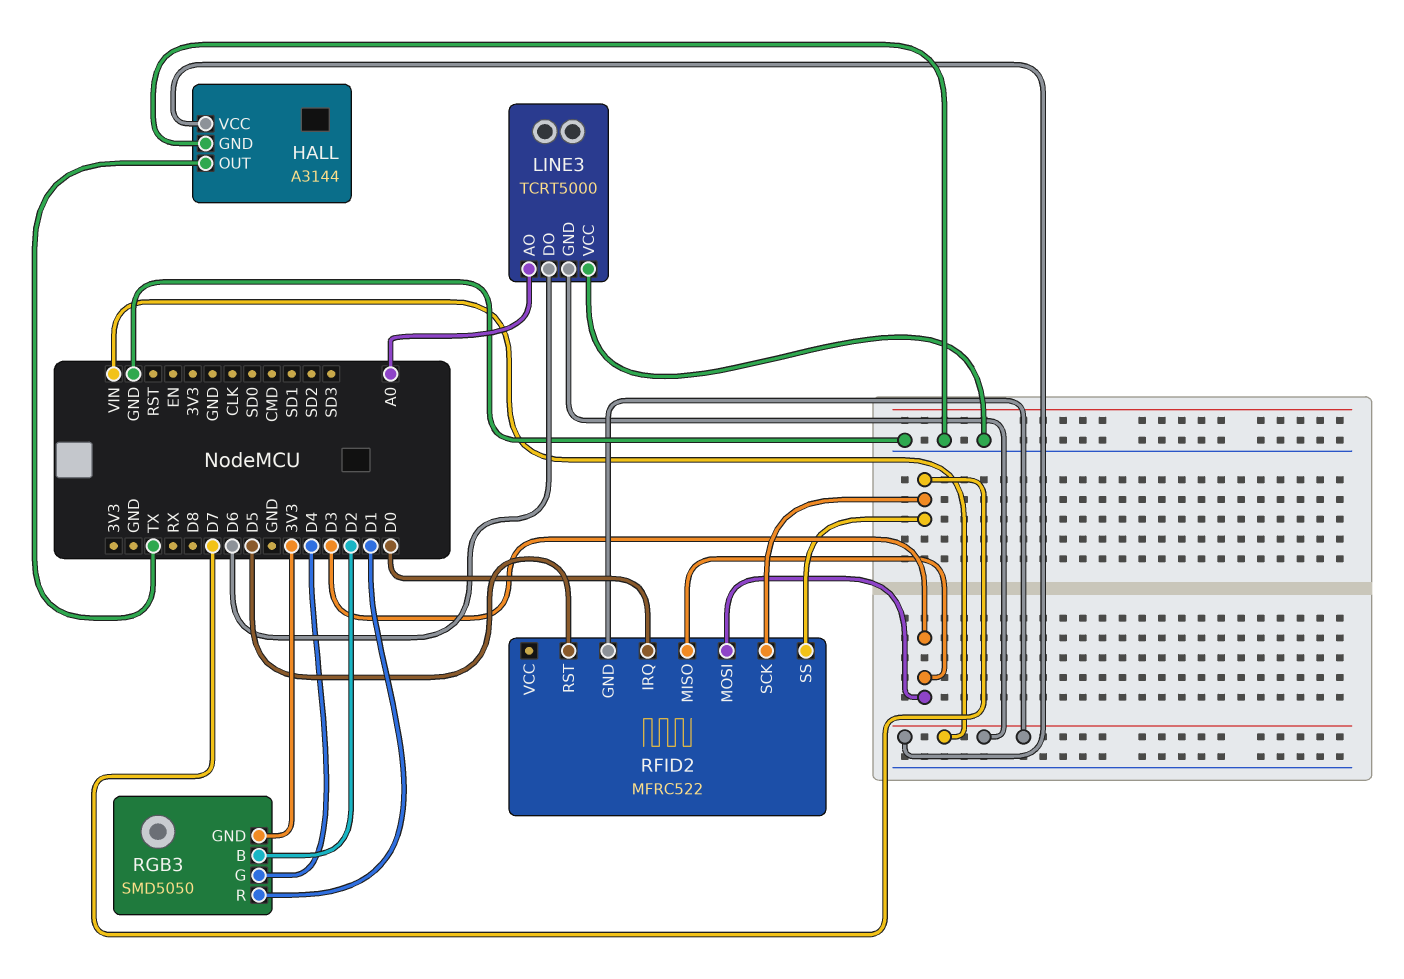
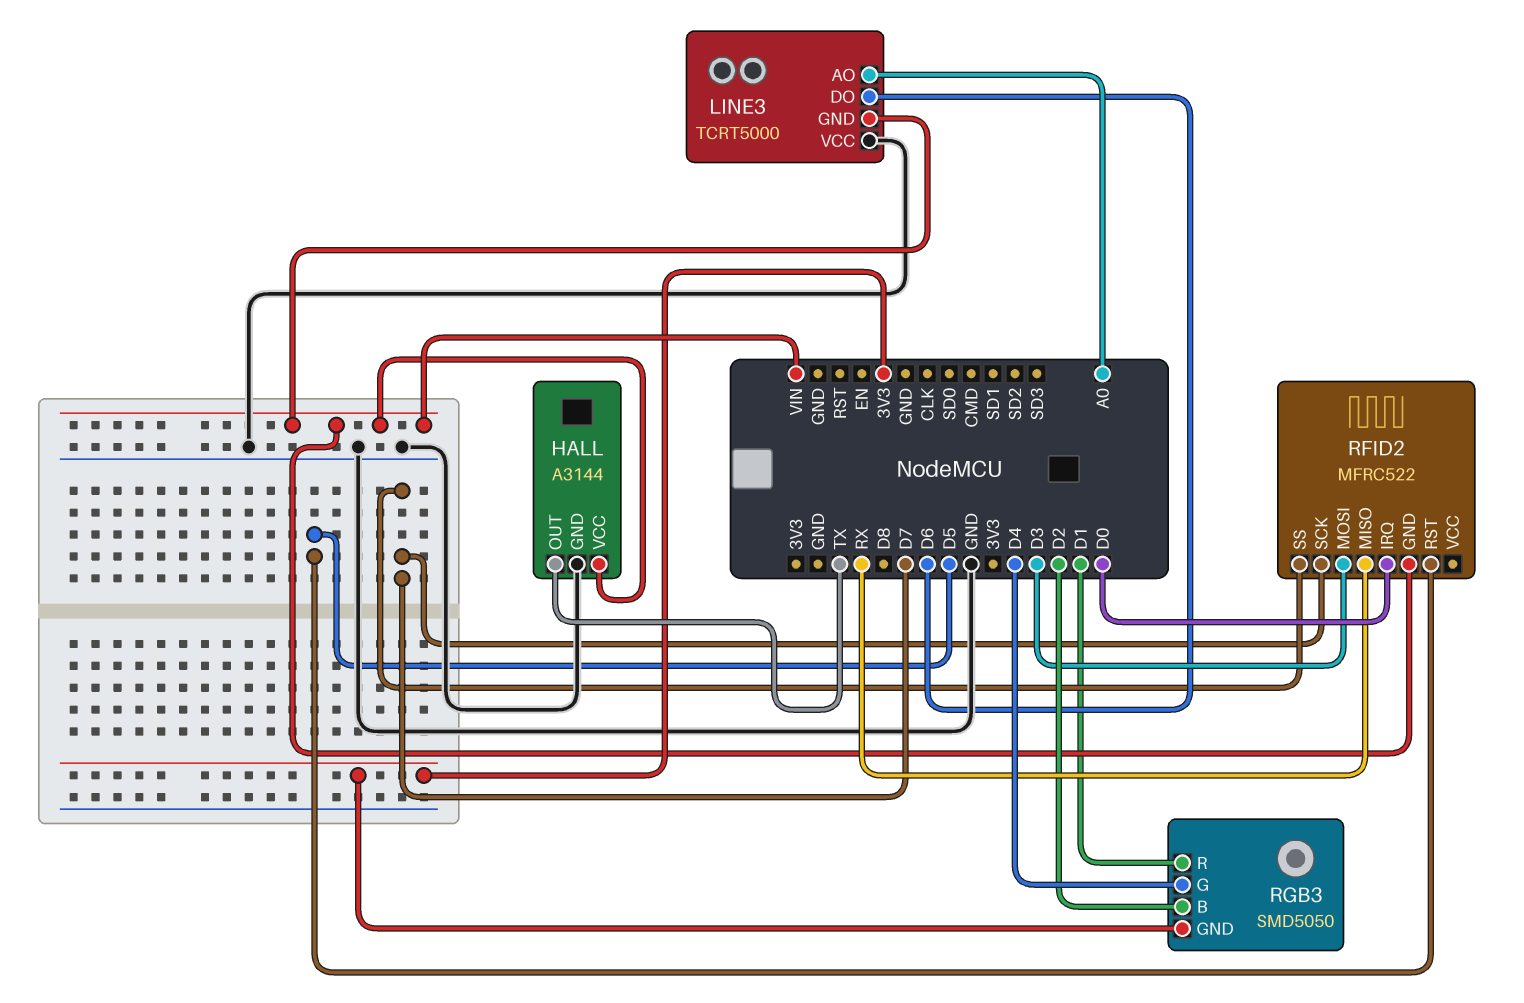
RFID2 pin MISO: D3 -> RX

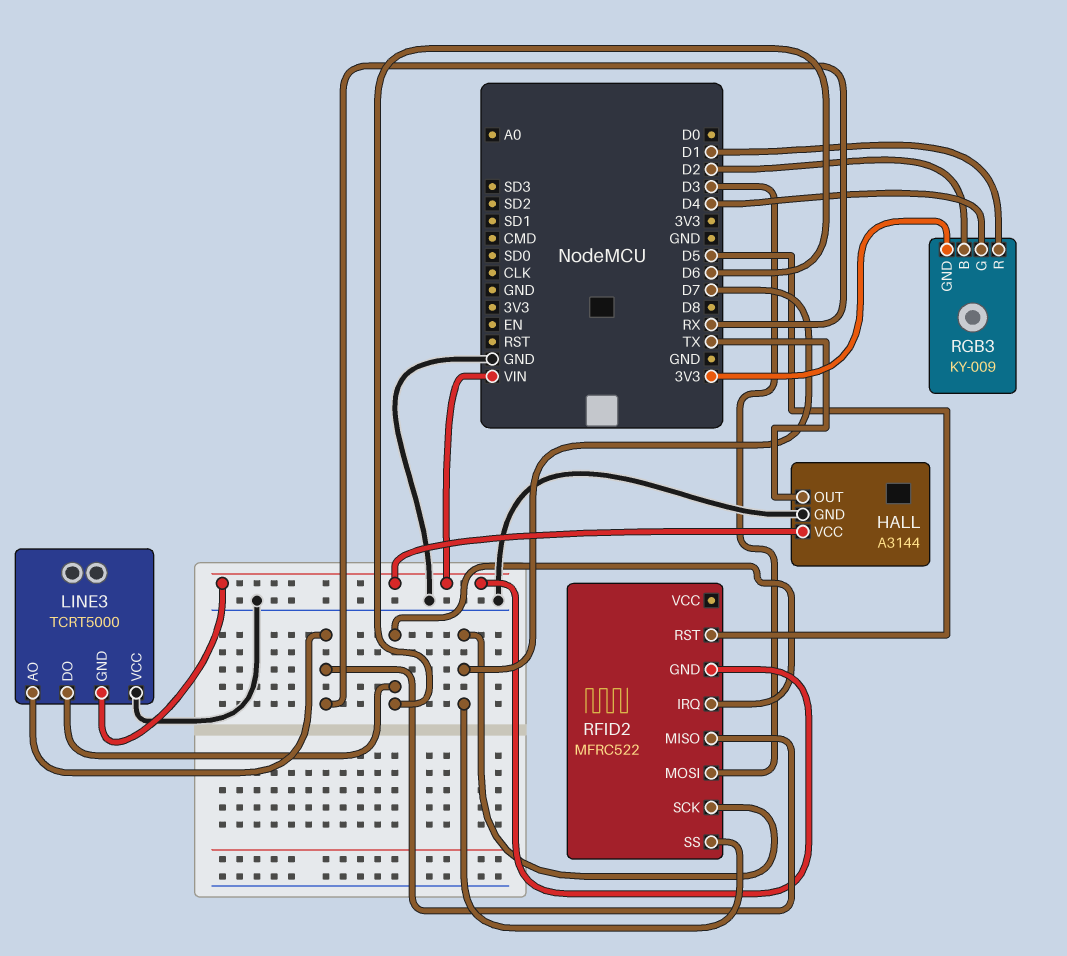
LINE3 pin AO: A0 -> RX
RFID2 pin IRQ: D0 -> D6
RGB3: SMD5050 -> KY-009

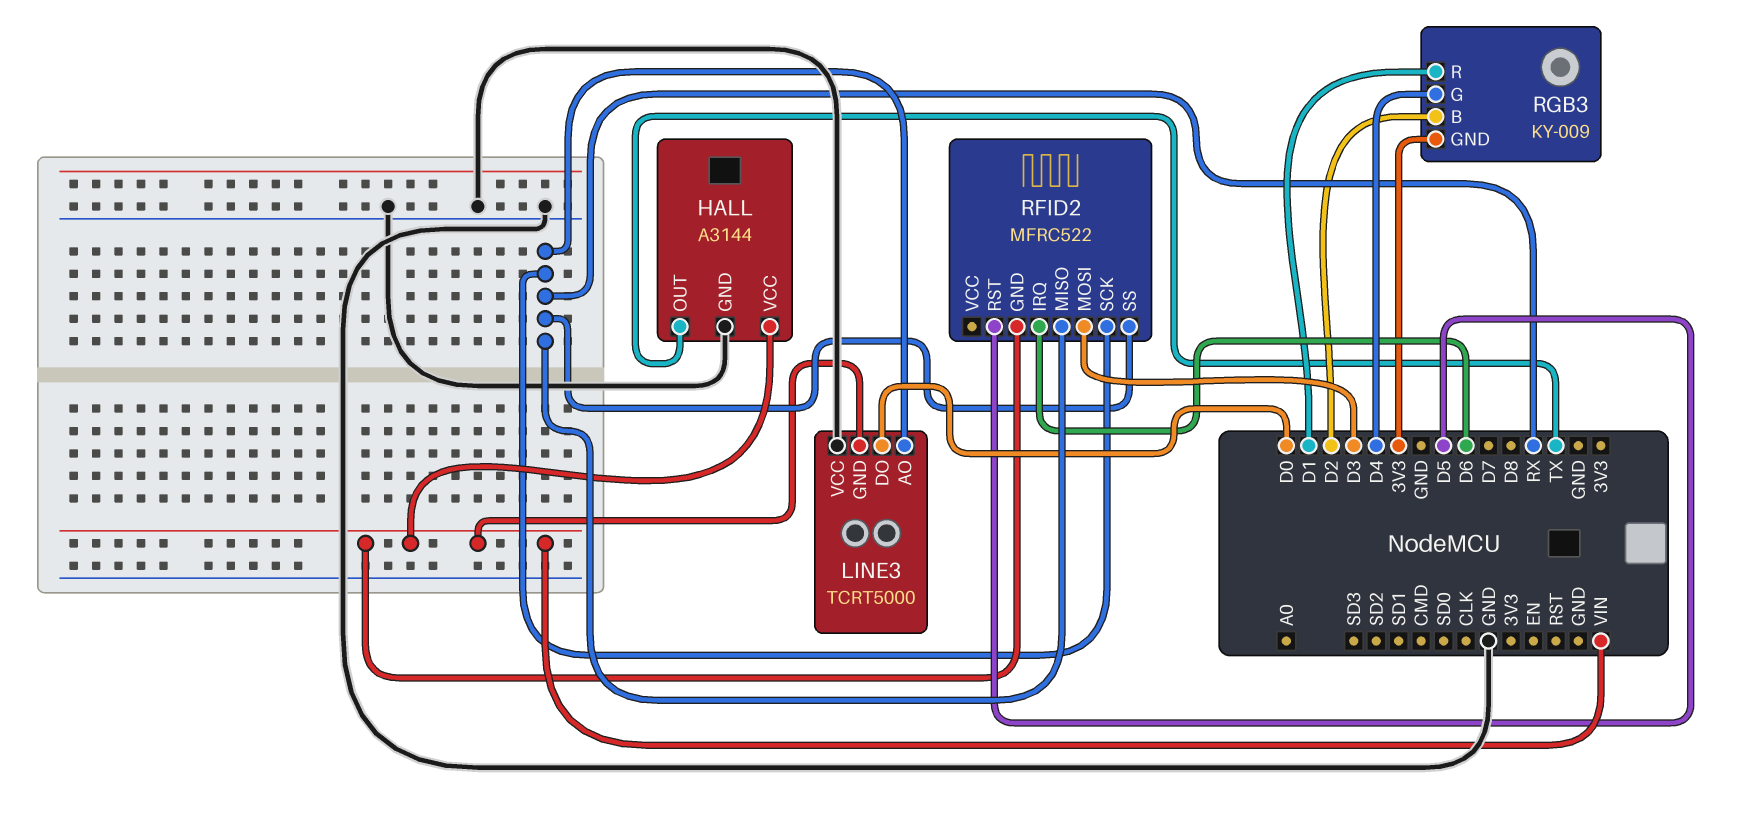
LINE3 pin DO: D6 -> D0
RFID2 pin SCK: D7 -> RX
RFID2 pin SS: D7 -> RX

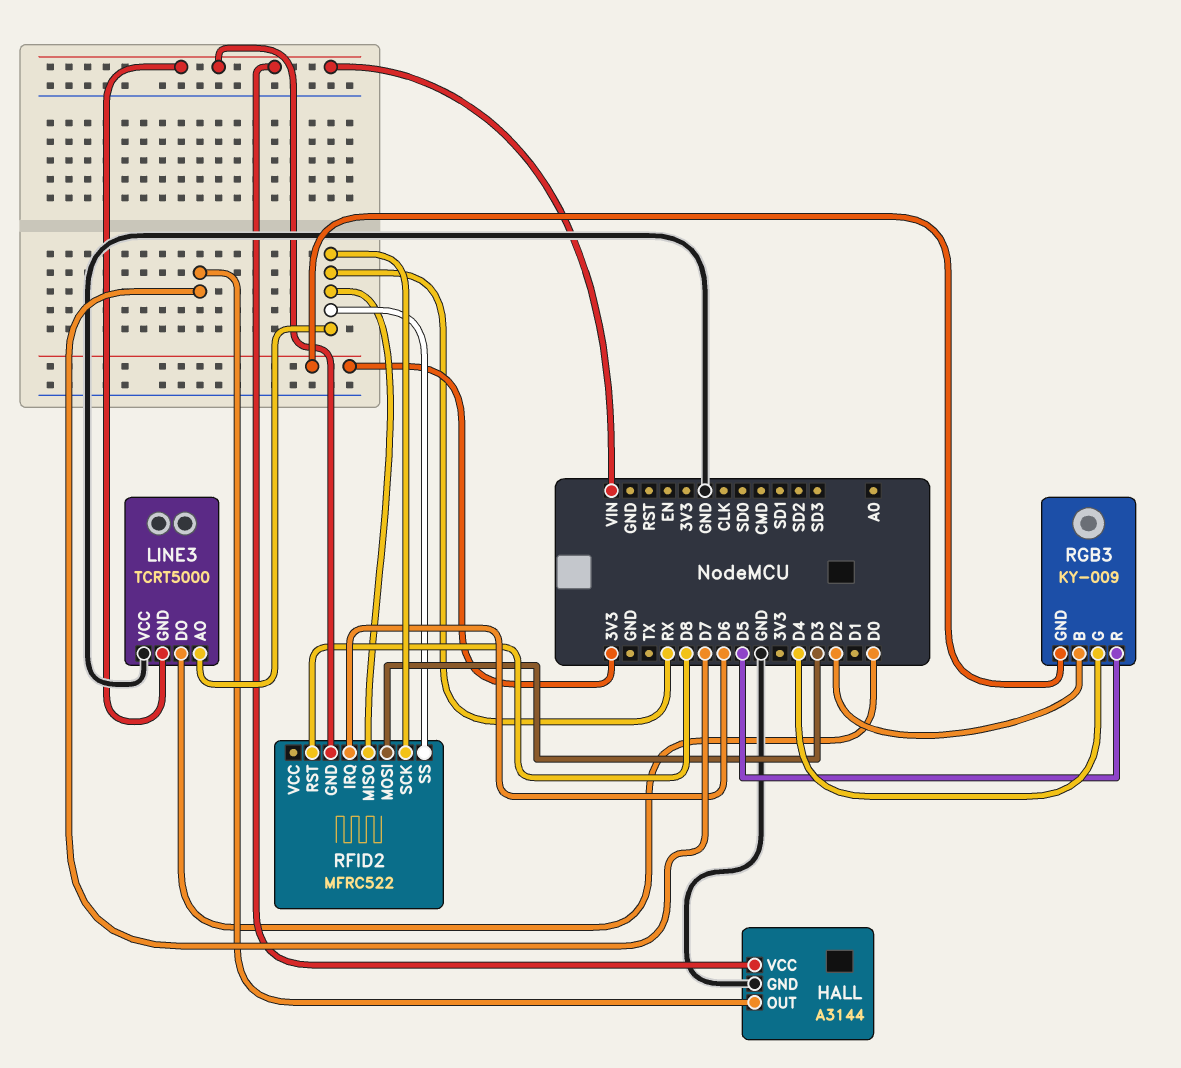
HALL pin OUT: TX -> D7
RFID2 pin RST: D5 -> D8
RGB3 pin R: D1 -> D5

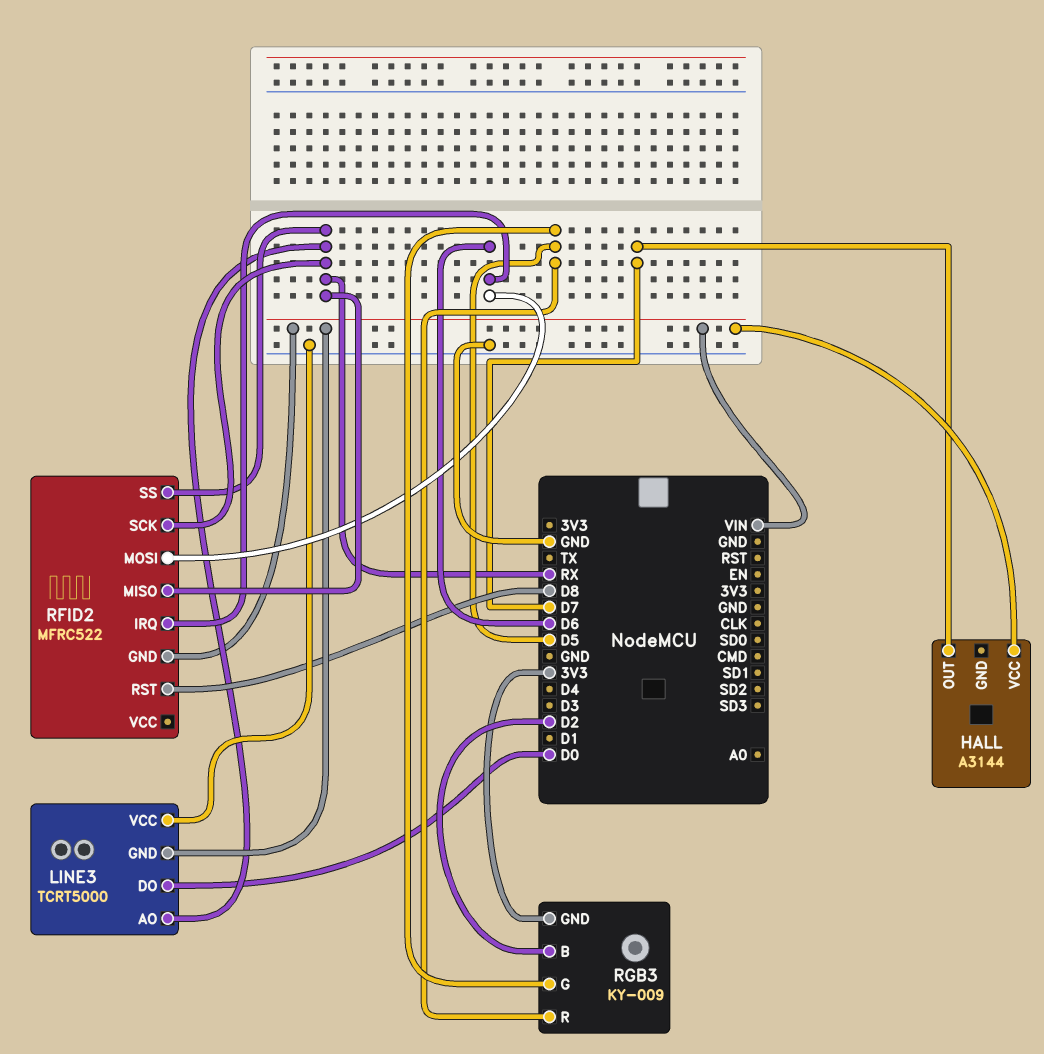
HALL pin GND: GND -> none
RFID2 pin MOSI: D3 -> D6
RGB3 pin G: D4 -> D5

